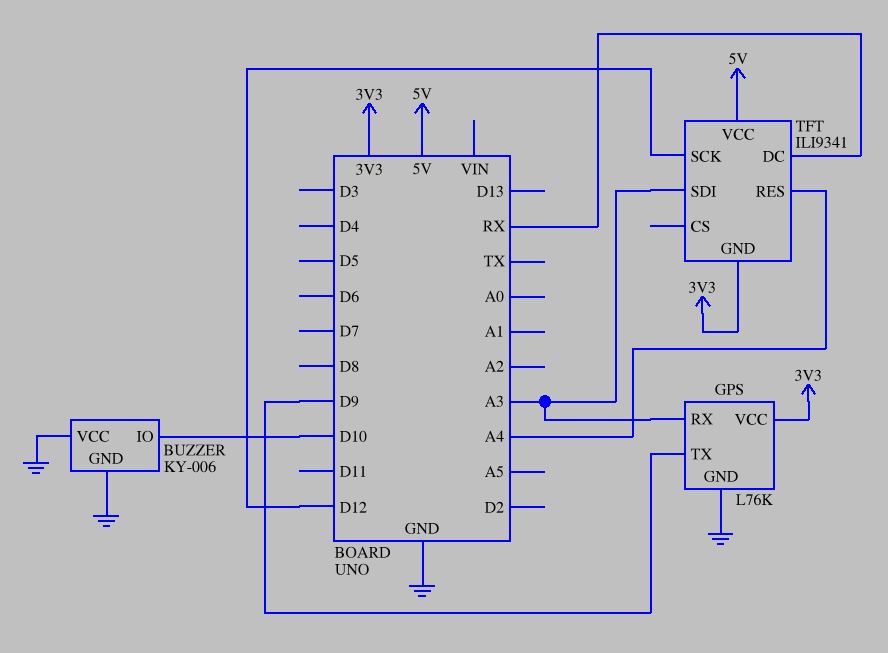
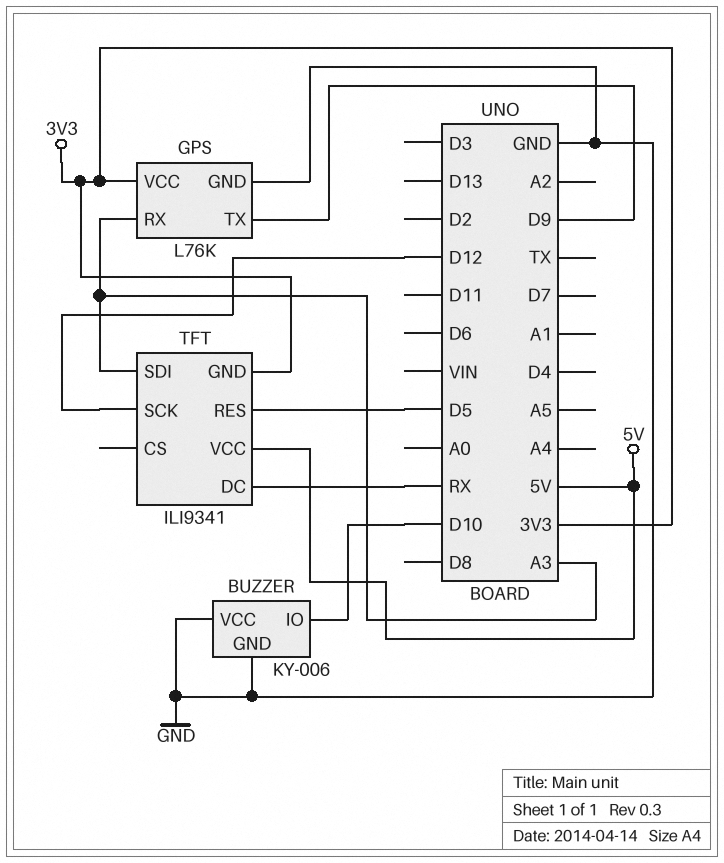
TFT pin RES: A4 -> D5

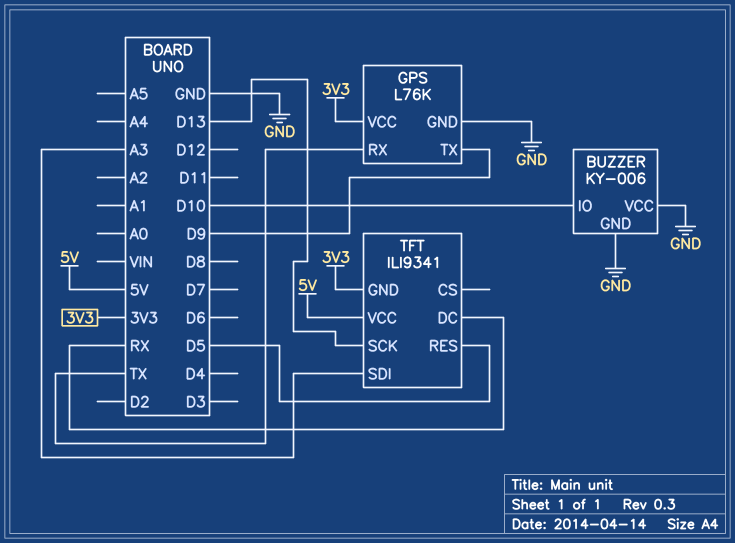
GPS pin RX: A3 -> TX
TFT pin SCK: D12 -> D13

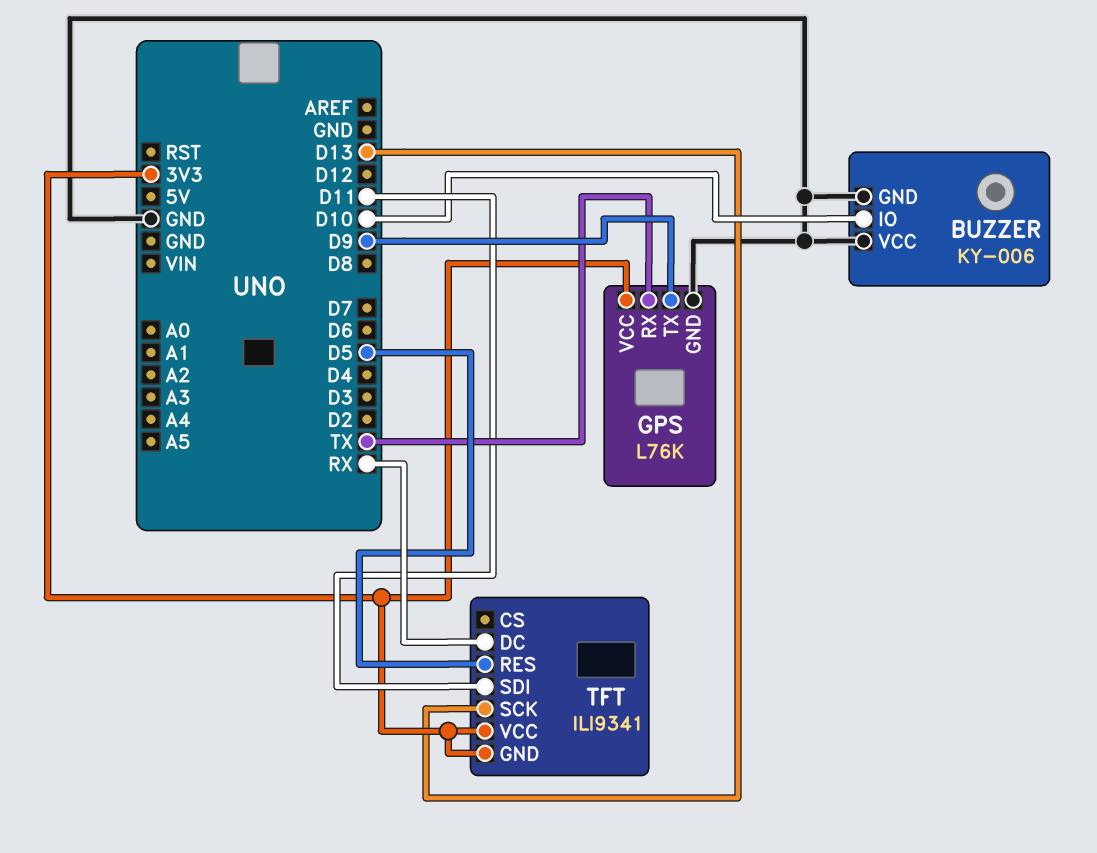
TFT pin SDI: A3 -> D11
TFT pin VCC: 5V -> 3V3

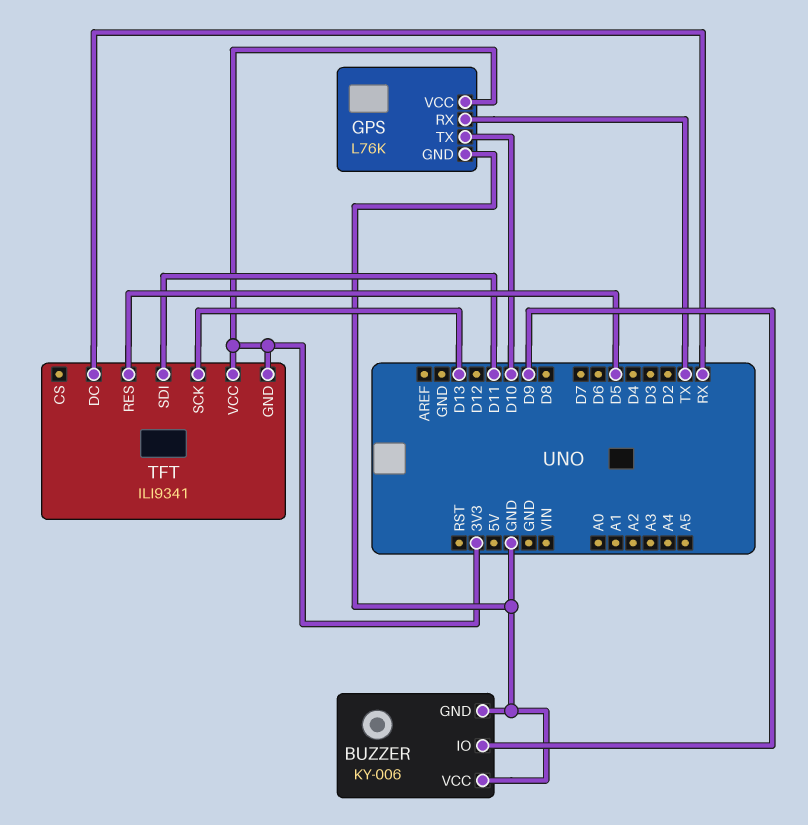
BUZZER pin IO: D10 -> D9
GPS pin TX: D9 -> D10

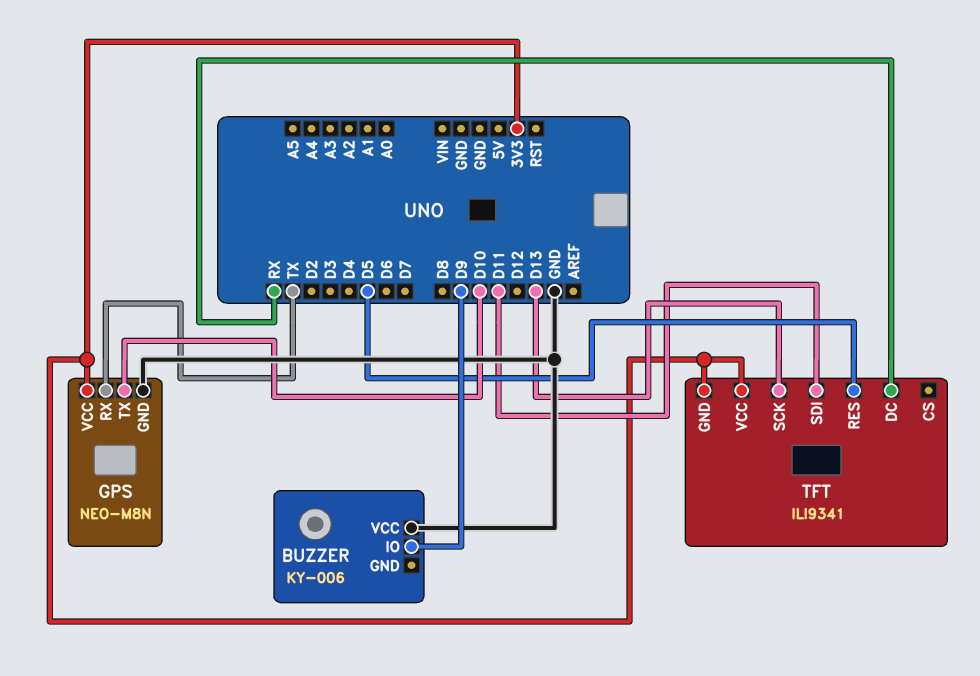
BUZZER pin GND: GND -> none
GPS: L76K -> NEO-M8N

